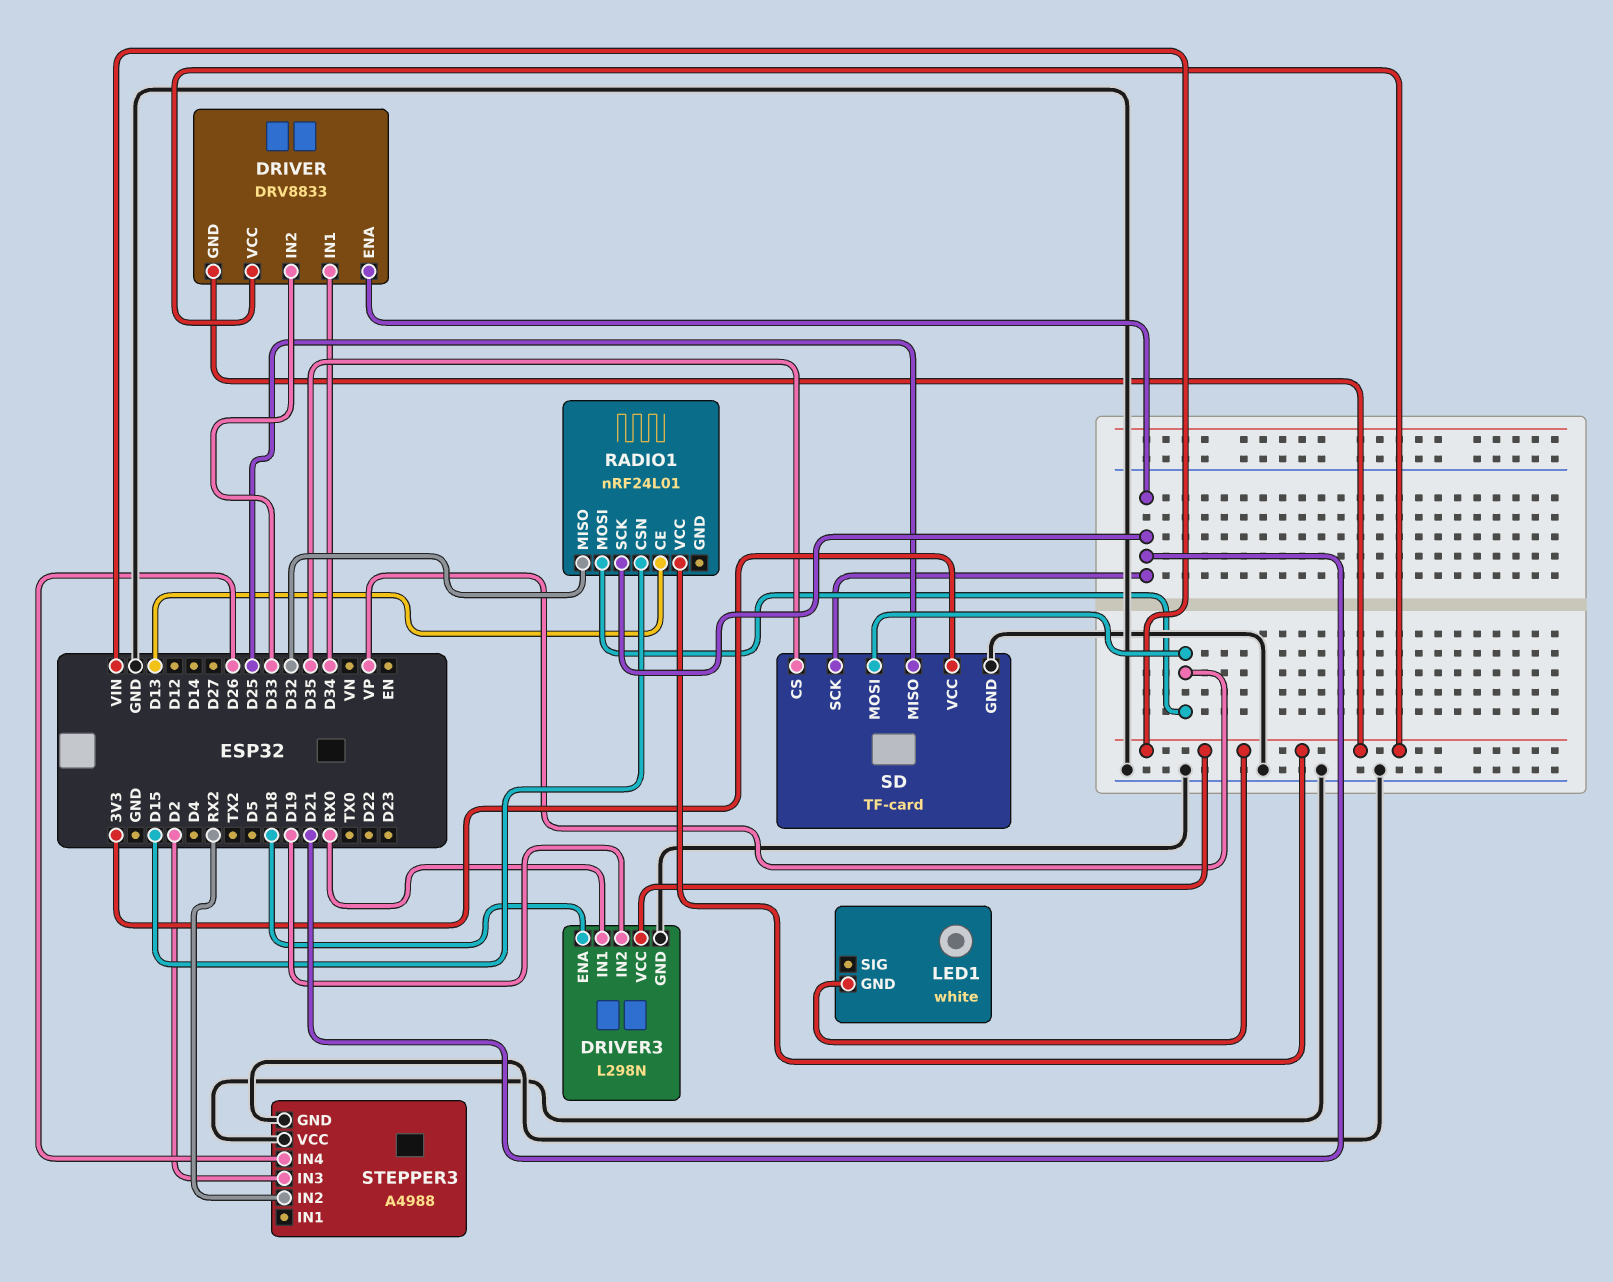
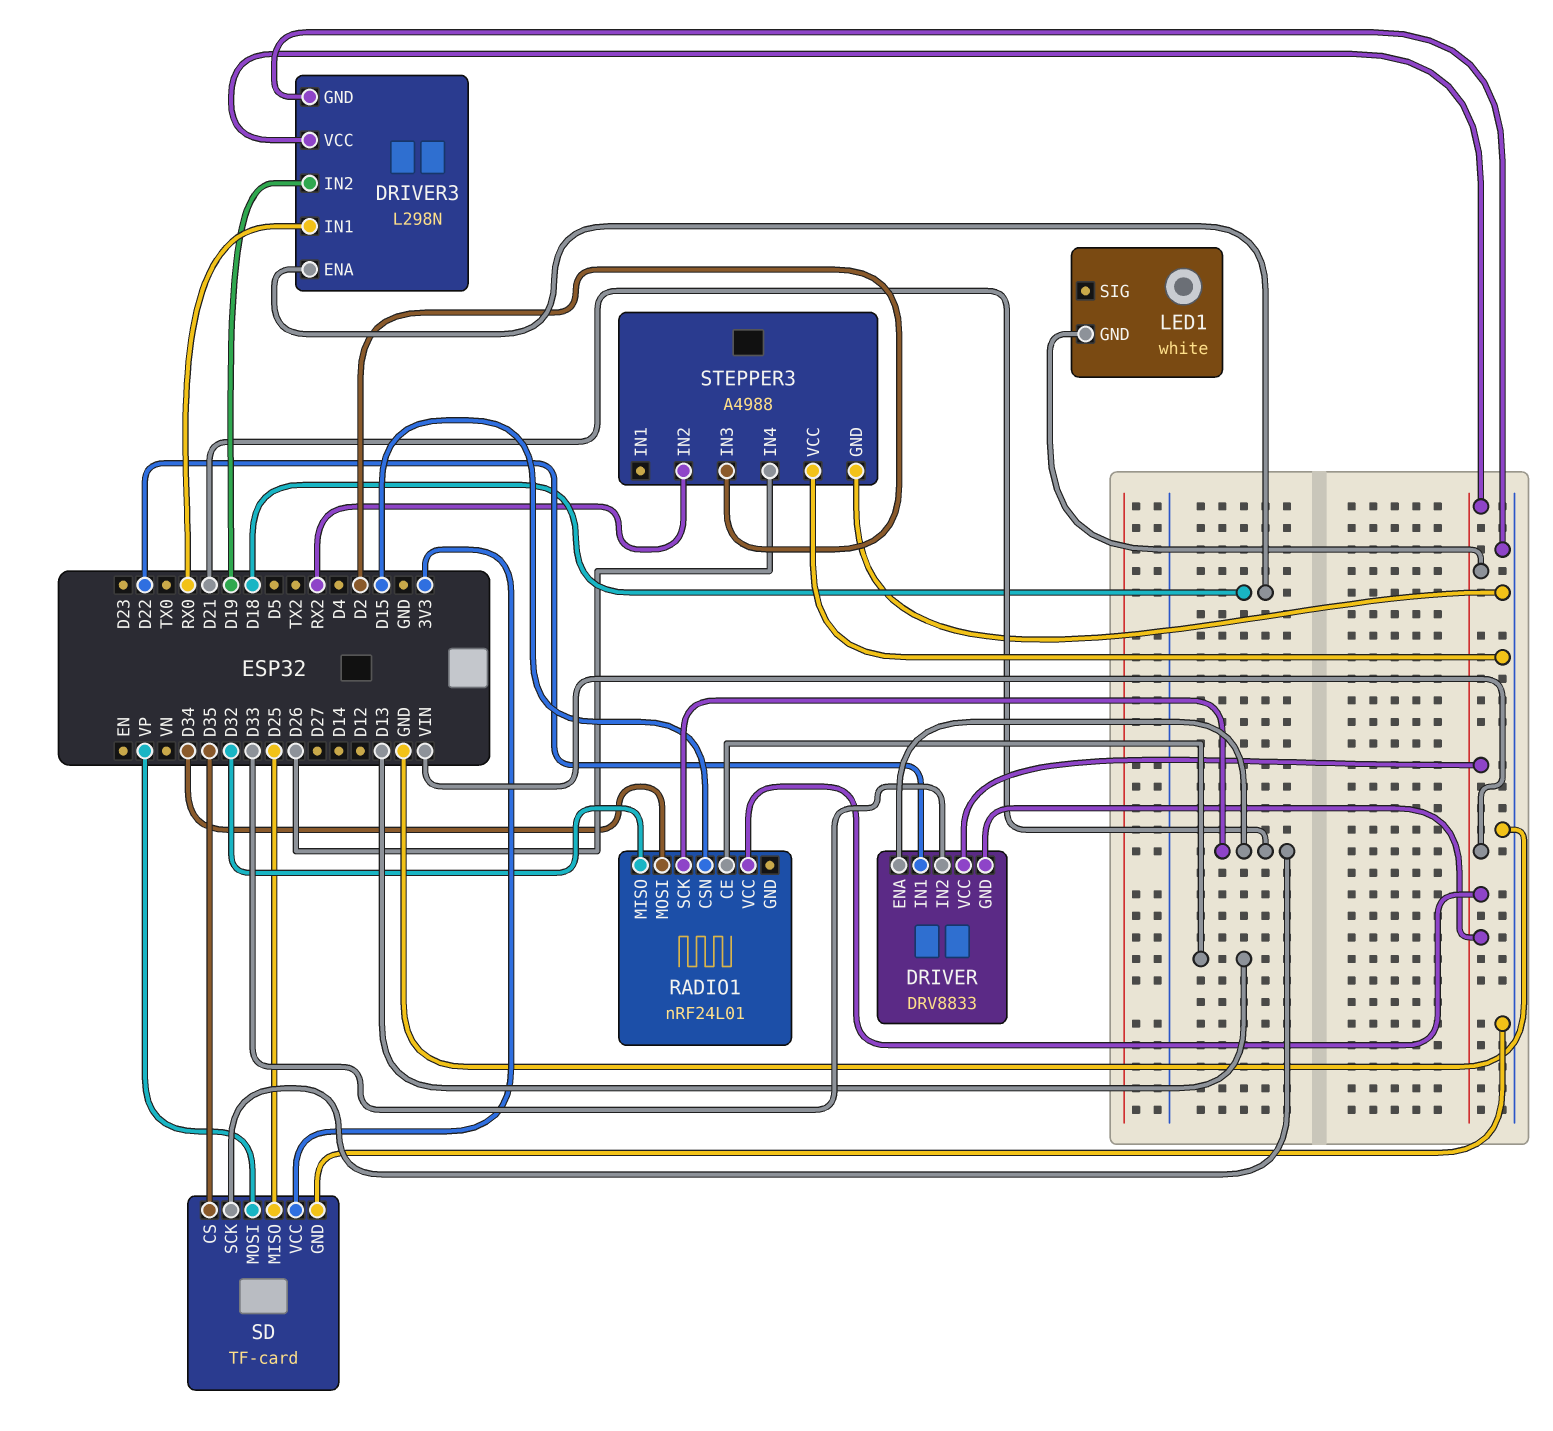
DRIVER pin IN1: D34 -> D22
RADIO1 pin MOSI: VP -> D34

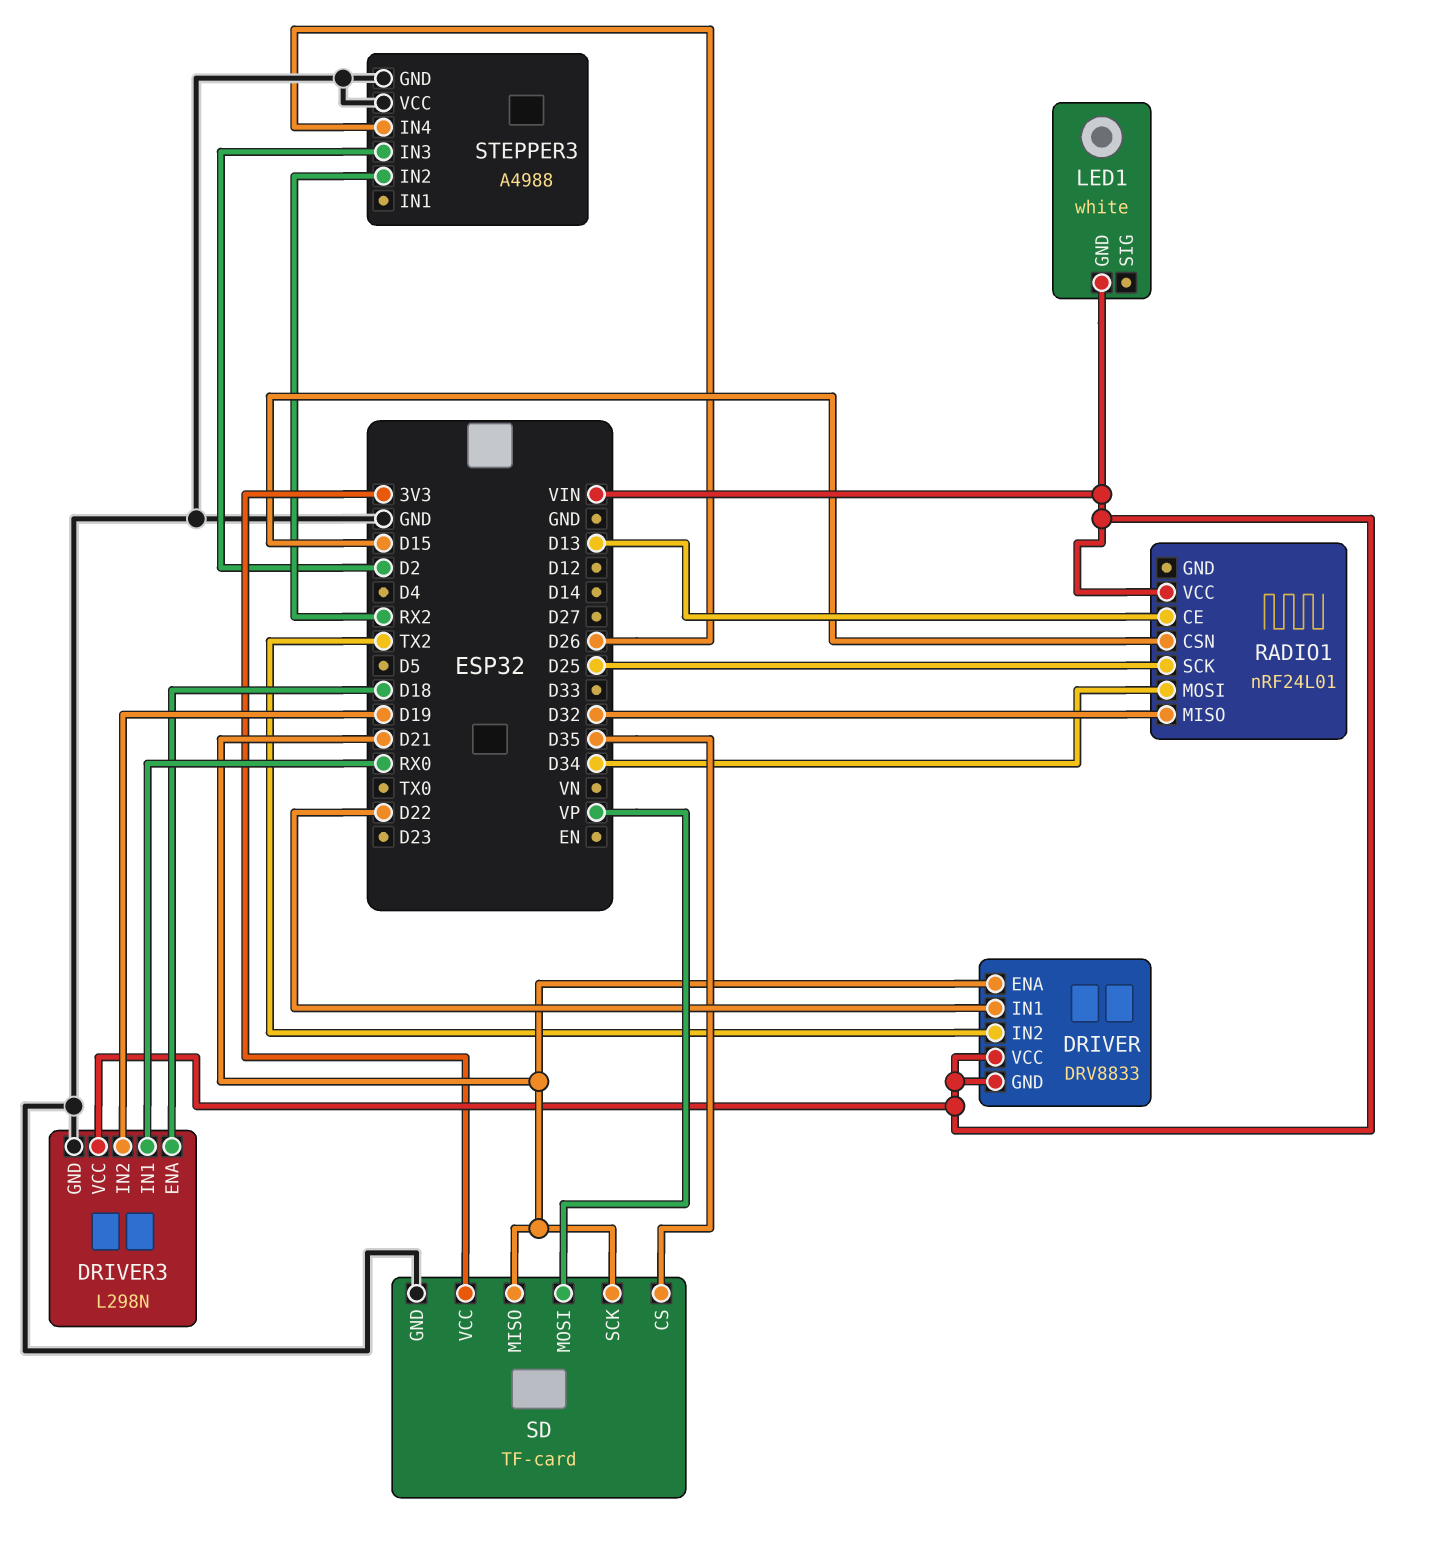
DRIVER pin IN2: D33 -> TX2
RADIO1 pin SCK: D21 -> D25
SD pin MISO: D25 -> D21

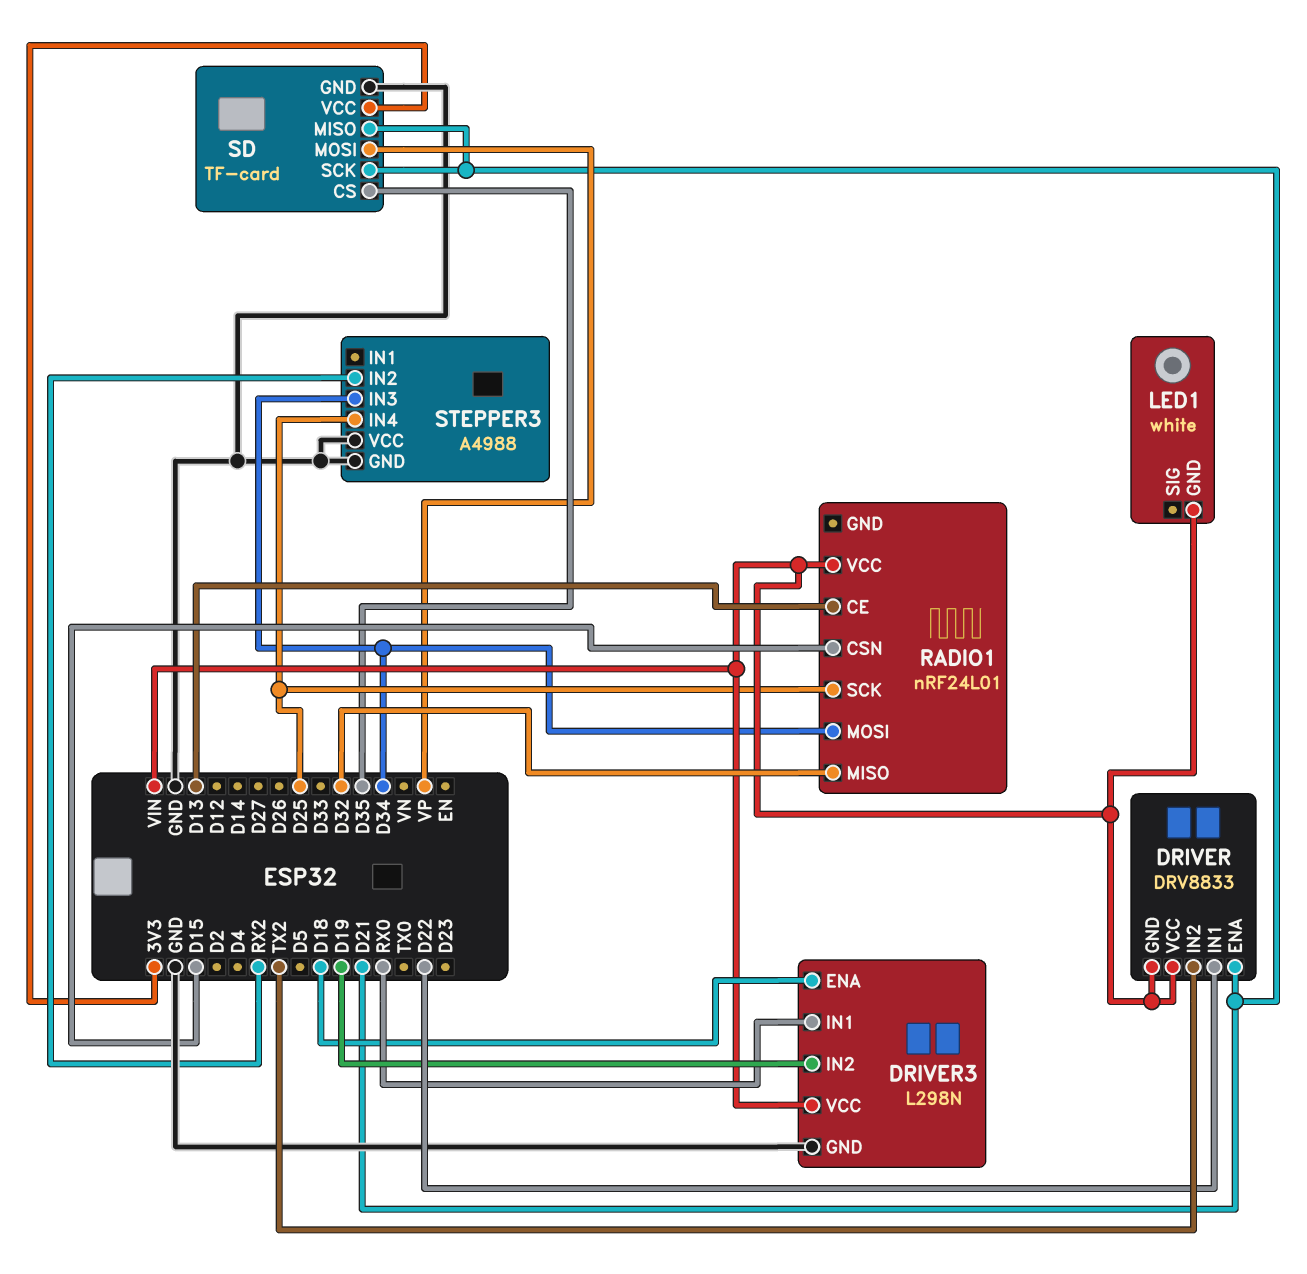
STEPPER3 pin IN3: D2 -> D34
STEPPER3 pin IN4: D26 -> D25

